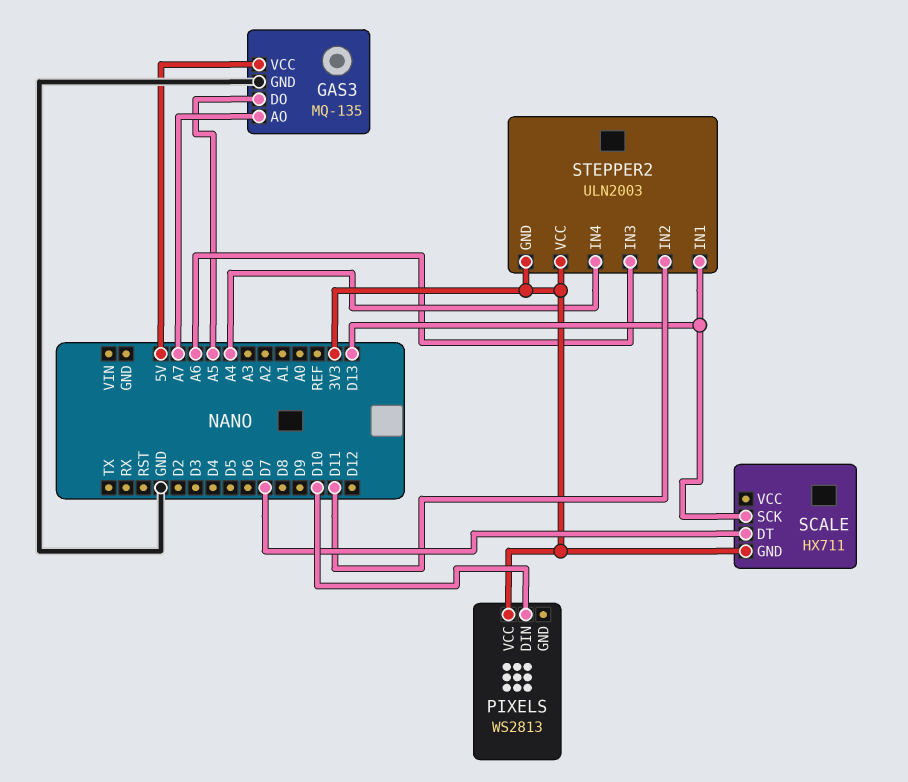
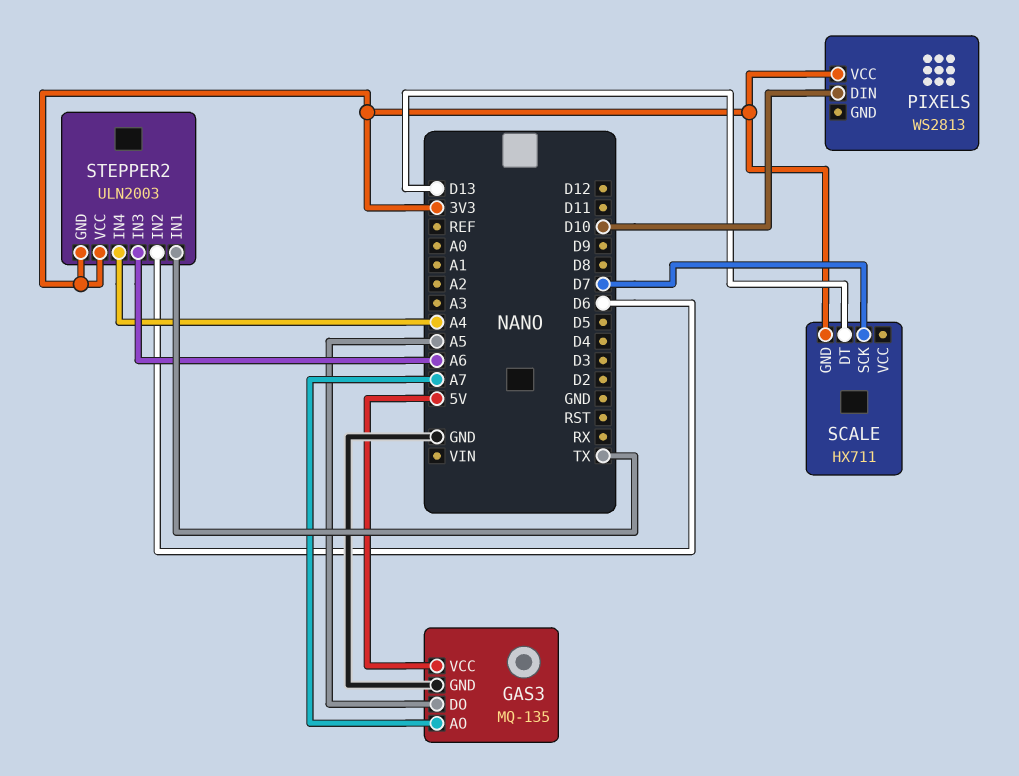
SCALE pin DT: D7 -> D13
SCALE pin SCK: D13 -> D7
STEPPER2 pin IN1: D13 -> TX
STEPPER2 pin IN2: D11 -> D6

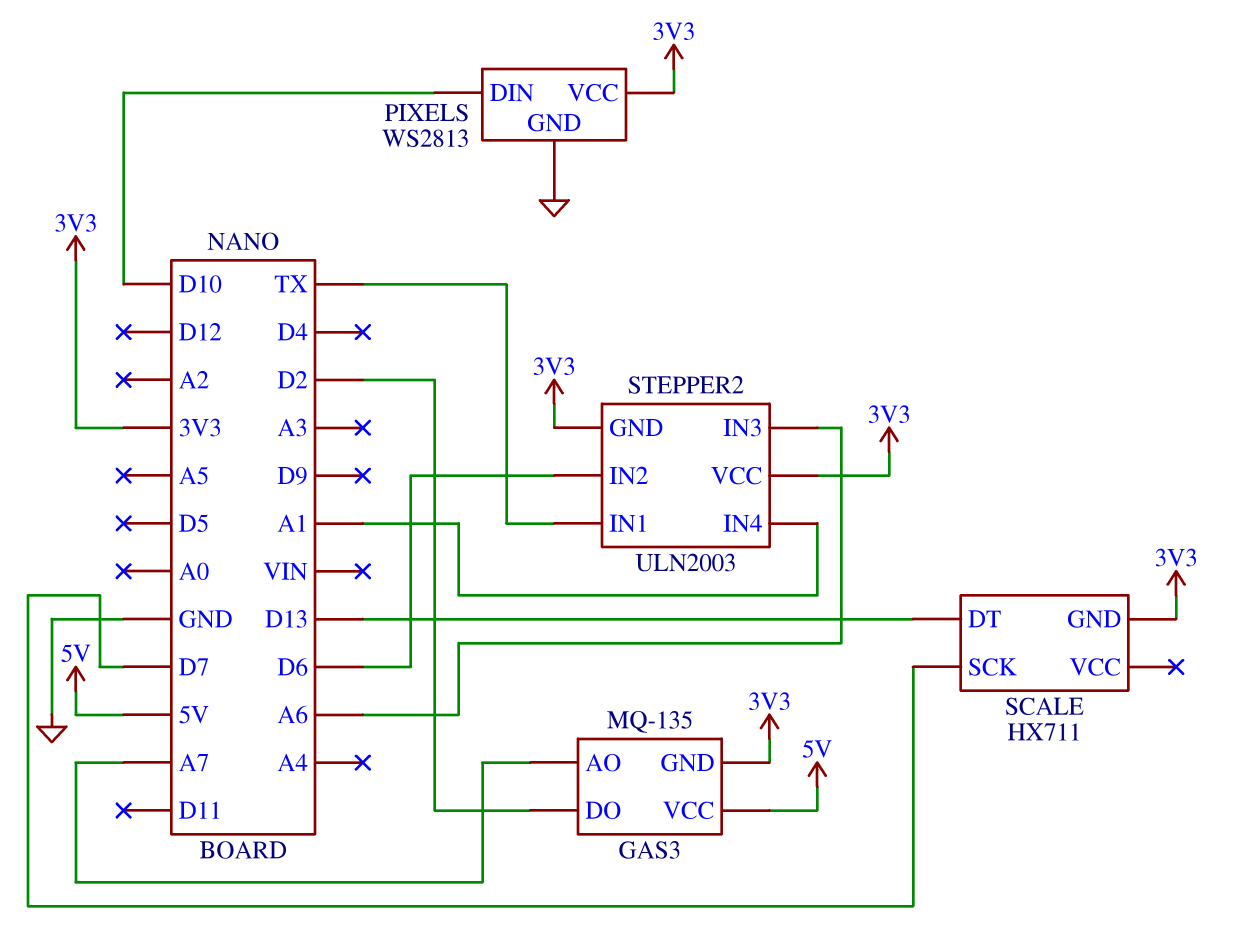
GAS3 pin DO: A5 -> D2
GAS3 pin GND: GND -> 3V3
PIXELS pin GND: none -> GND
STEPPER2 pin IN4: A4 -> A1

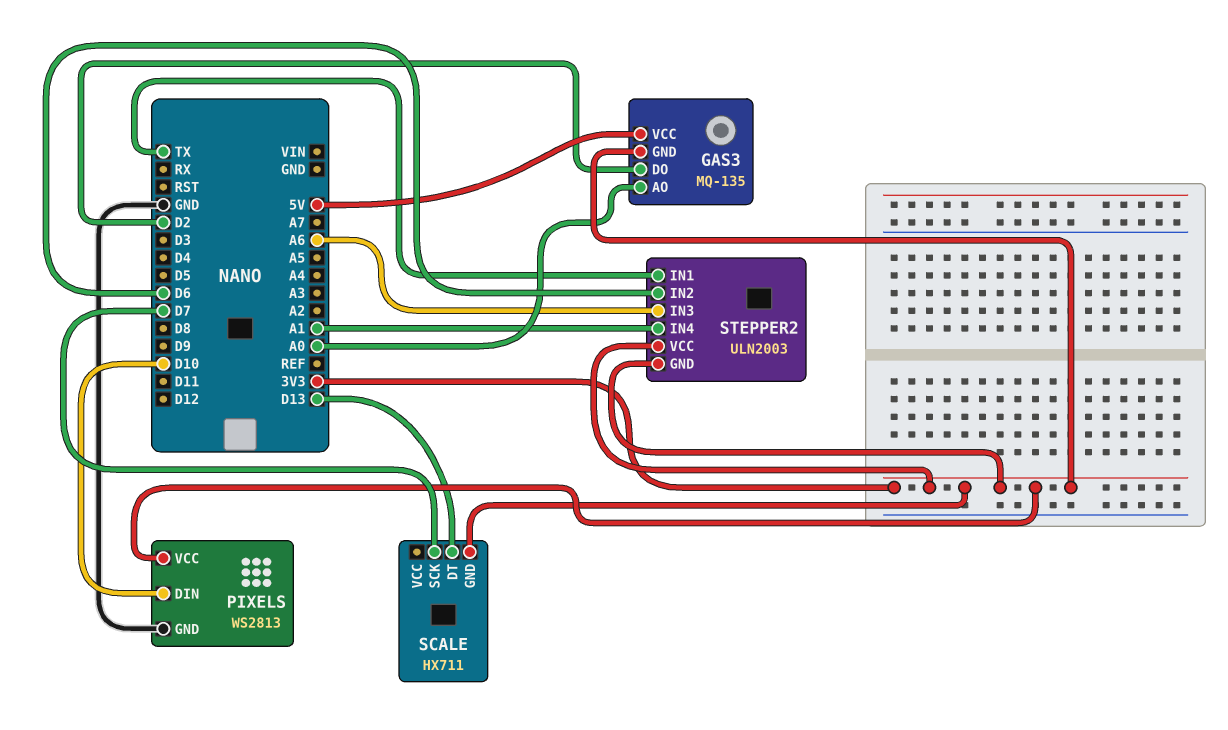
GAS3 pin AO: A7 -> A0

